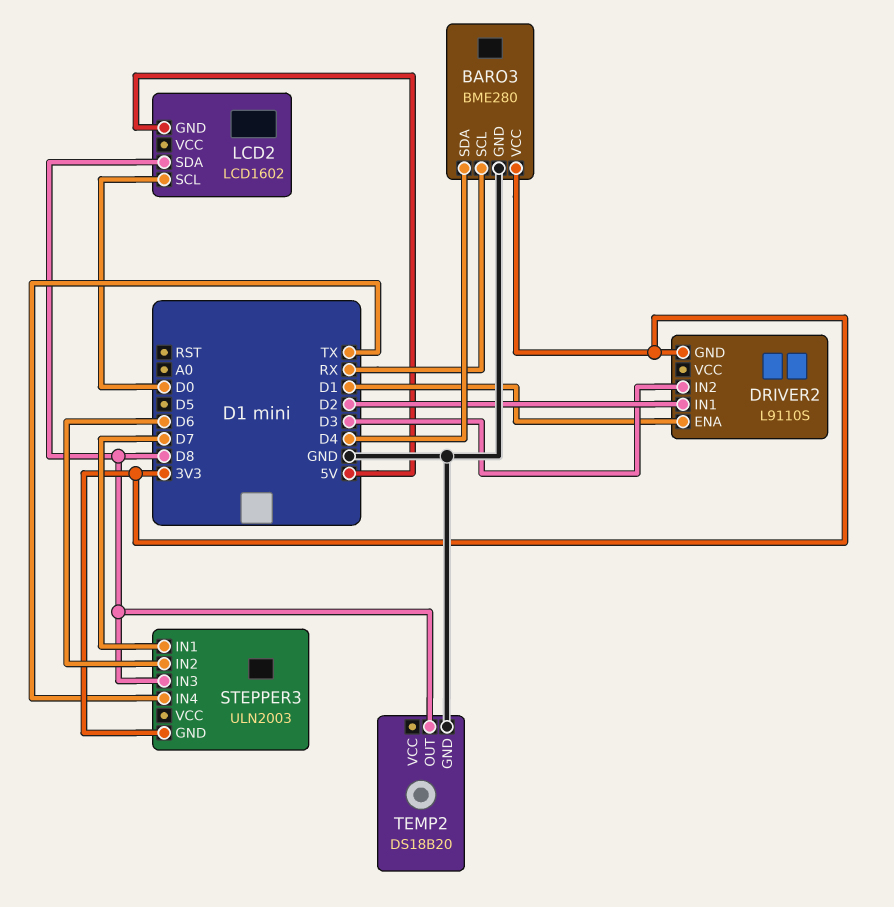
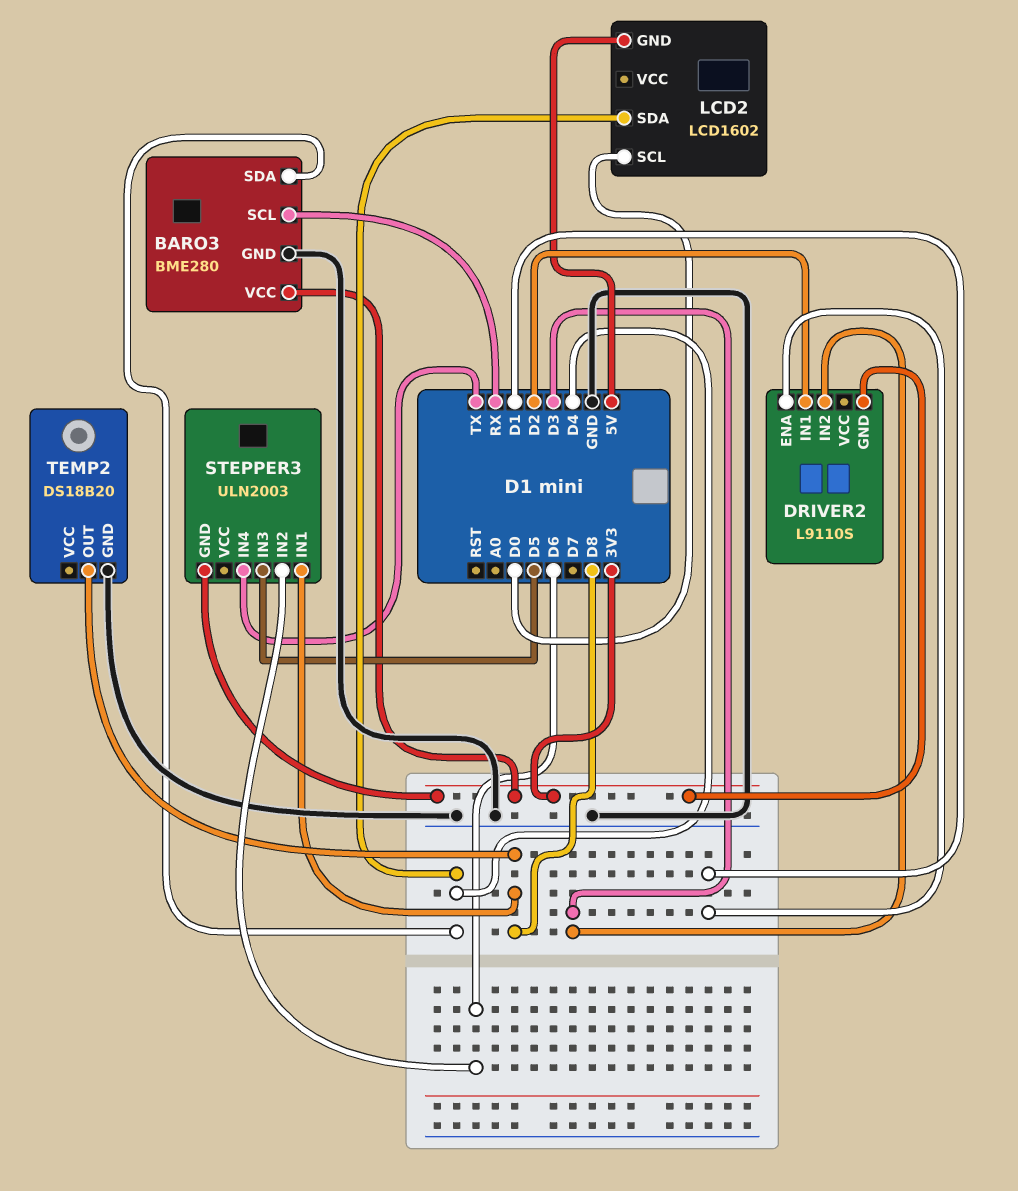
LCD2 pin SDA: D8 -> D4
STEPPER3 pin IN1: D7 -> D8
STEPPER3 pin IN3: D8 -> D5

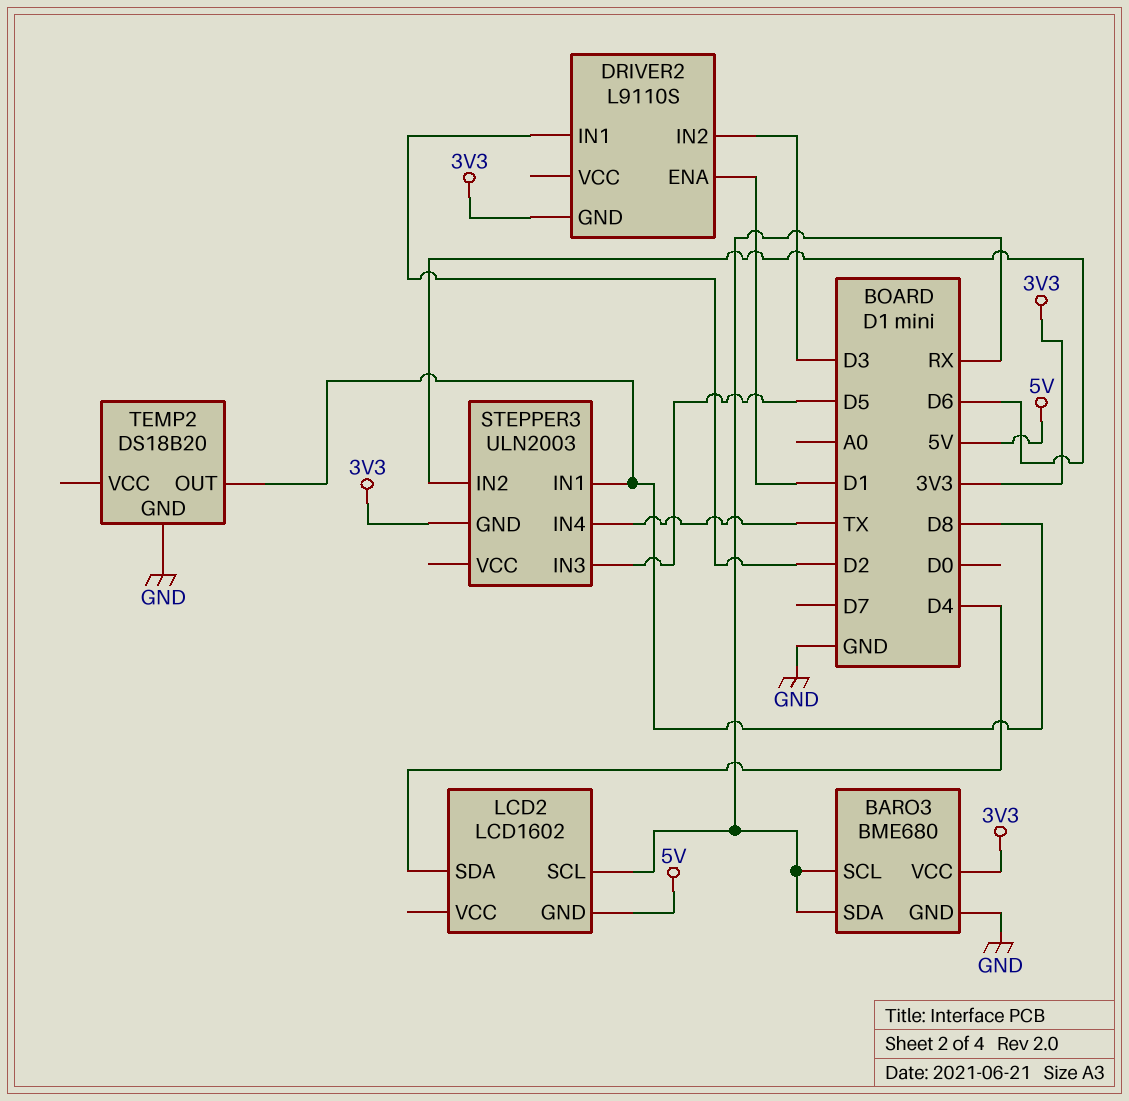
BARO3: BME280 -> BME680
BARO3 pin SDA: D4 -> RX
LCD2 pin SCL: D0 -> RX

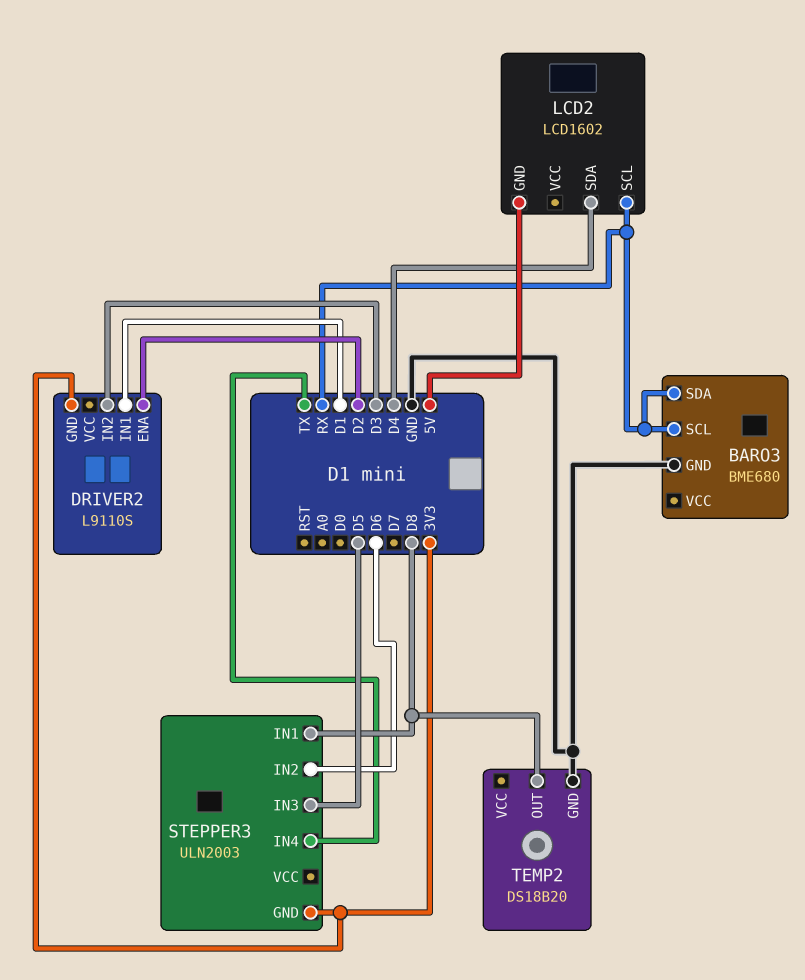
BARO3 pin VCC: 3V3 -> none
DRIVER2 pin ENA: D1 -> D2
DRIVER2 pin IN1: D2 -> D1

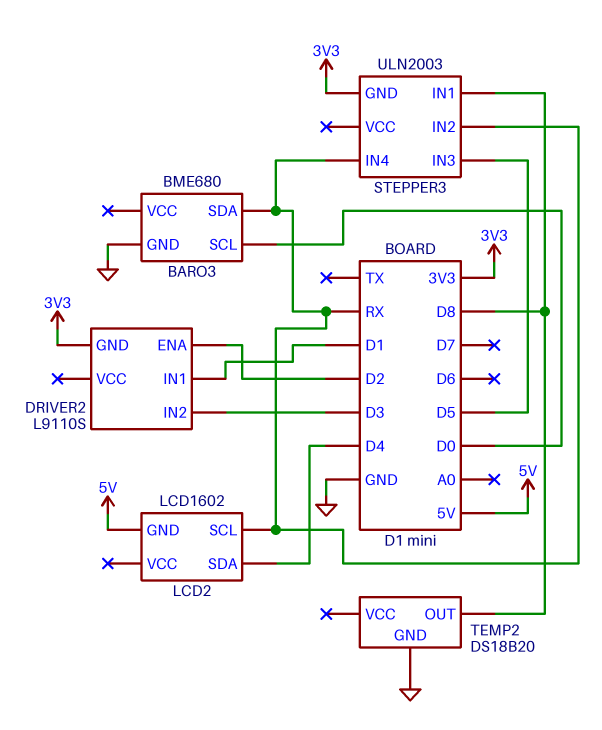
BARO3 pin SCL: RX -> D0
STEPPER3 pin IN2: D6 -> RX
STEPPER3 pin IN4: TX -> RX

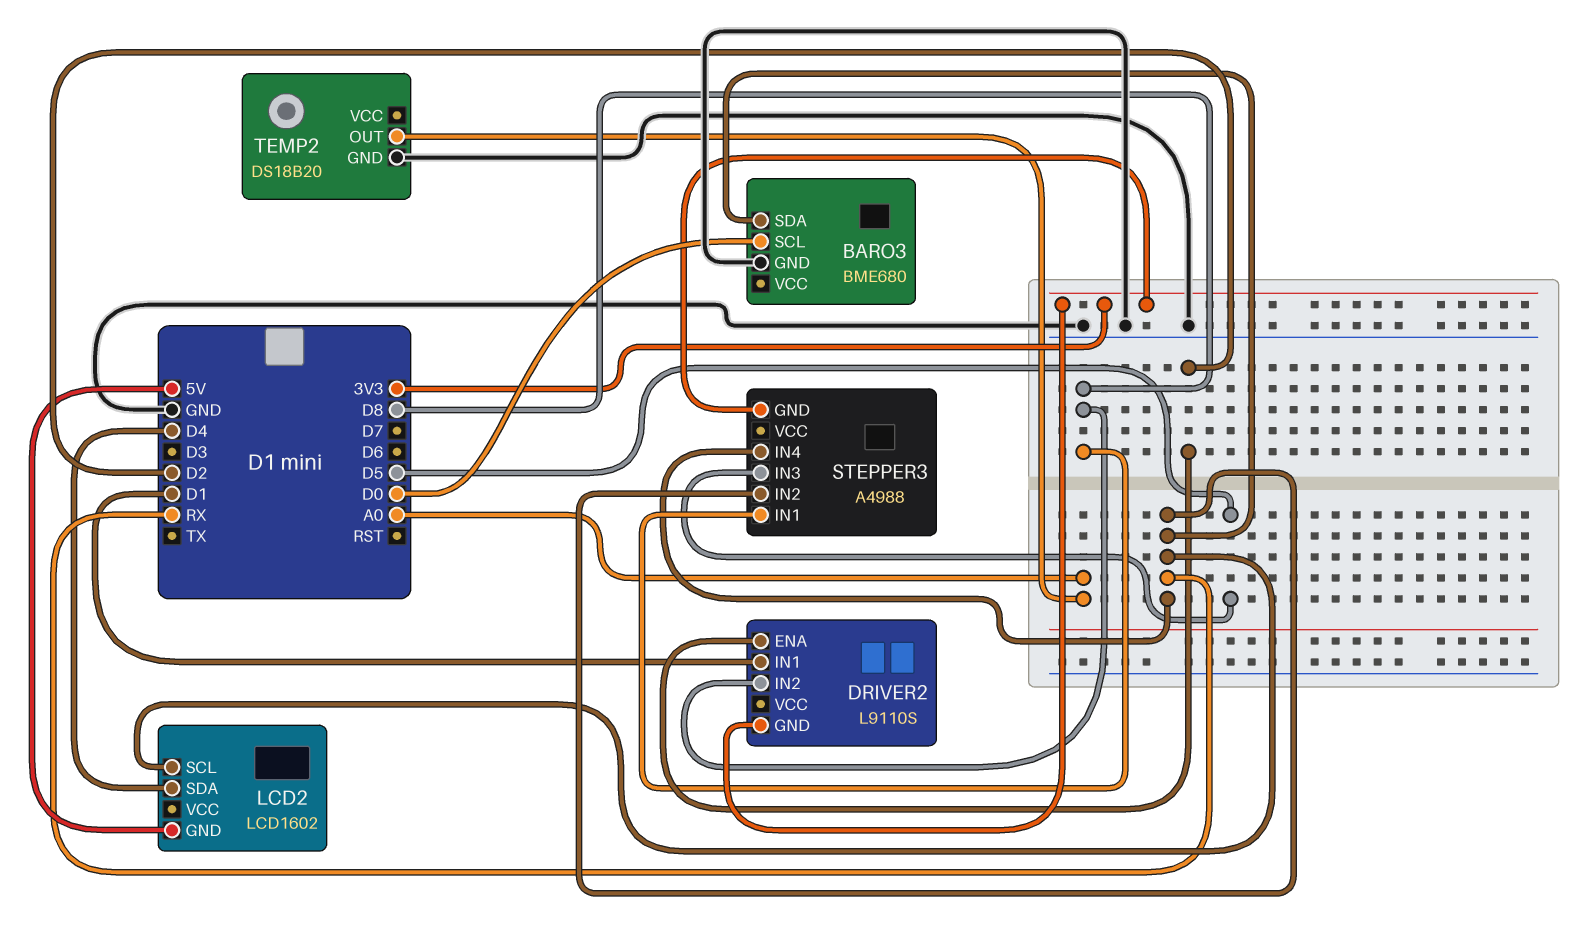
DRIVER2 pin IN2: D3 -> D8
STEPPER3: ULN2003 -> A4988
TEMP2 pin OUT: D8 -> A0

